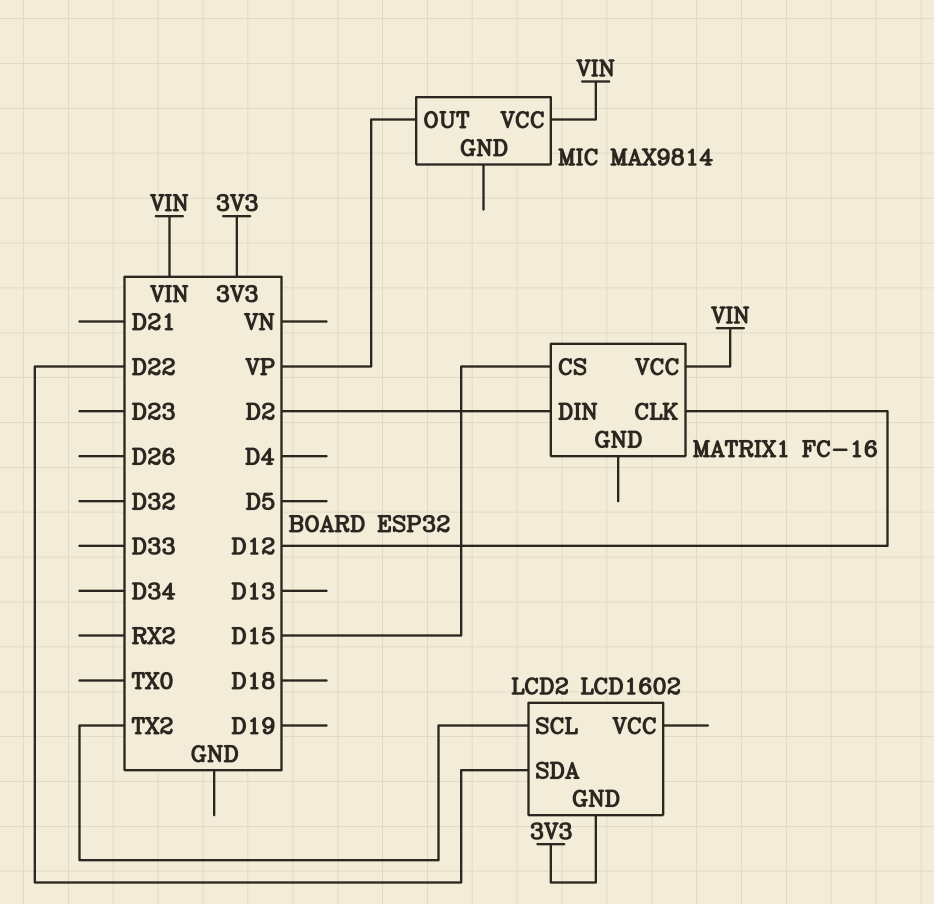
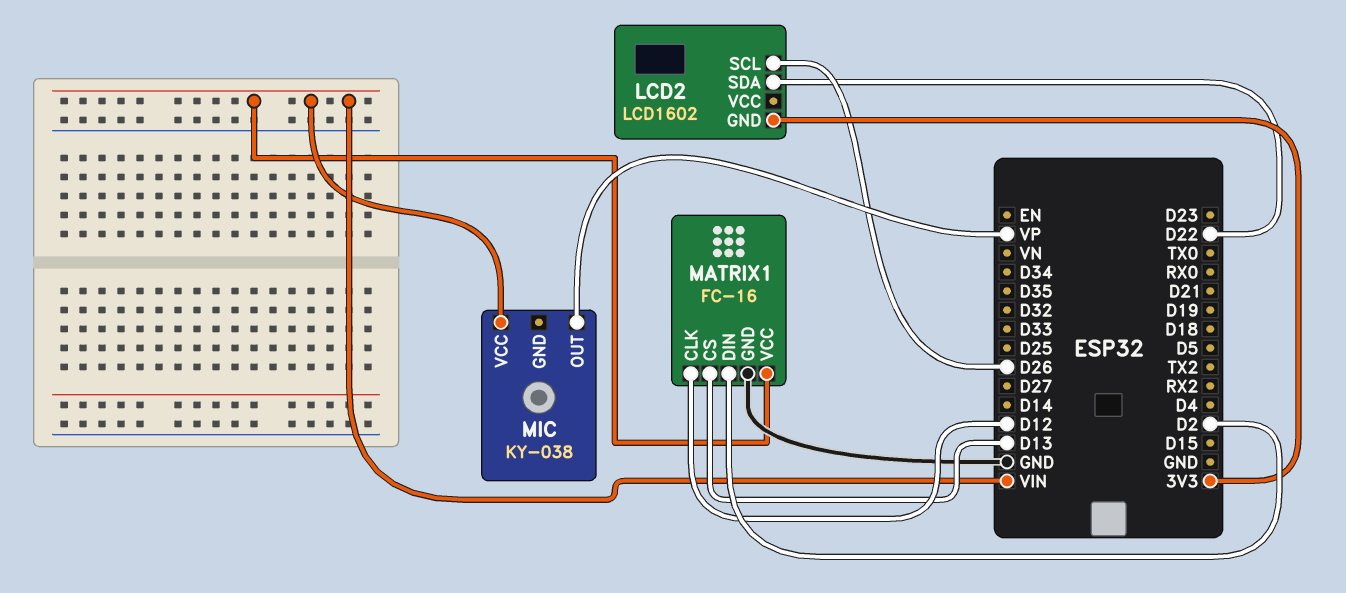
LCD2 pin SCL: TX2 -> D26
MATRIX1 pin CS: D15 -> D13
MATRIX1 pin GND: none -> GND
MIC: MAX9814 -> KY-038

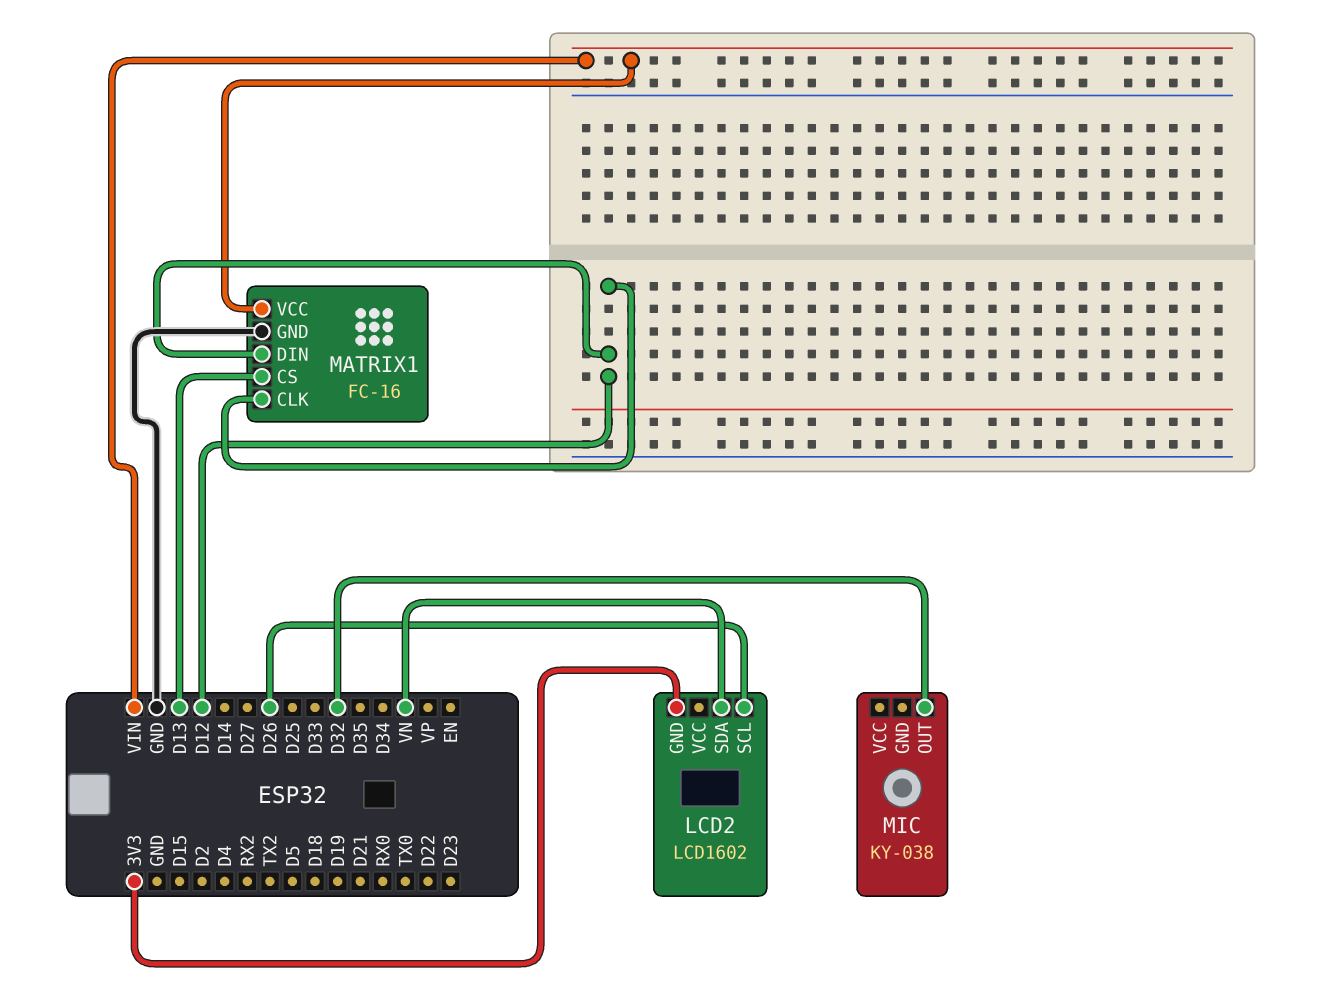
LCD2 pin SDA: D22 -> VN
MATRIX1 pin DIN: D2 -> D12
MIC pin OUT: VP -> D32
MIC pin VCC: VIN -> none

